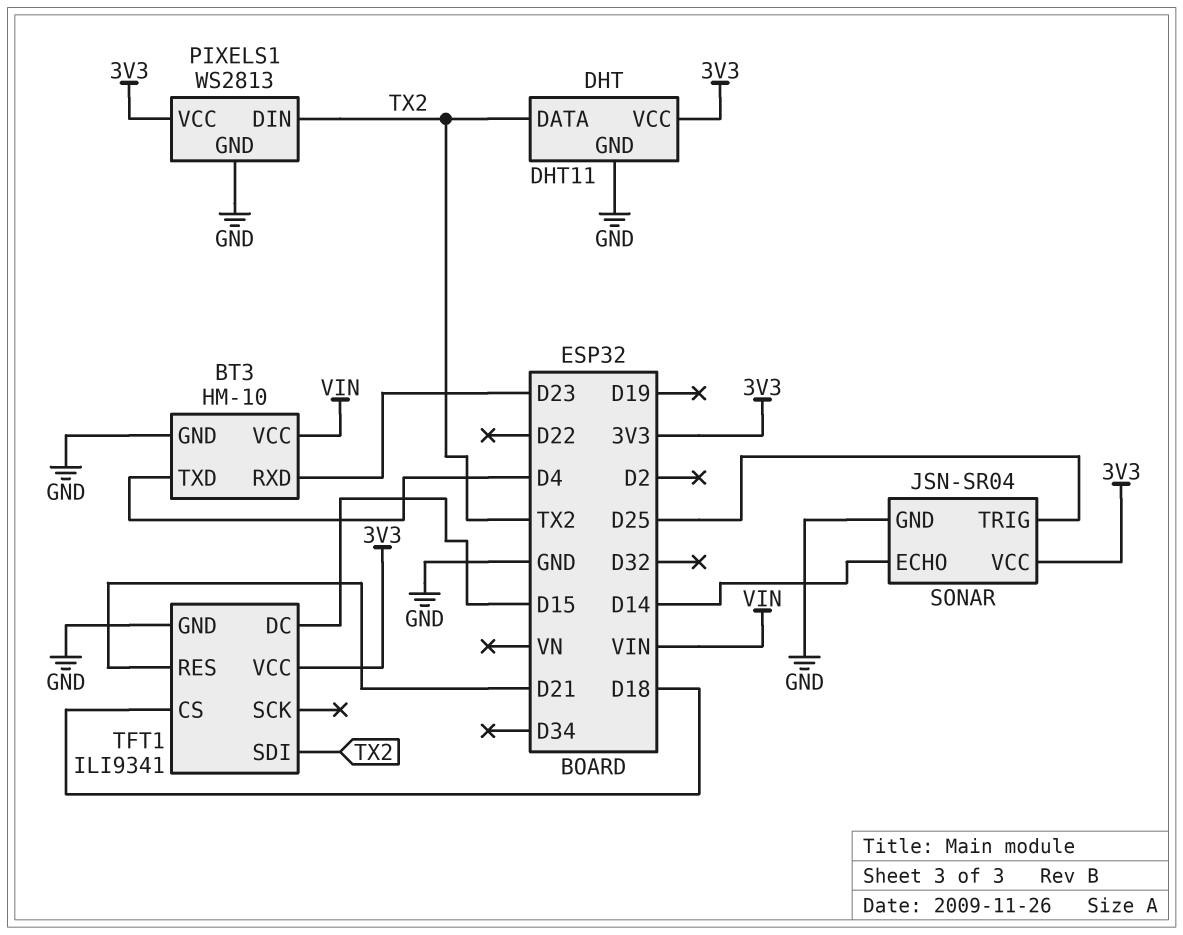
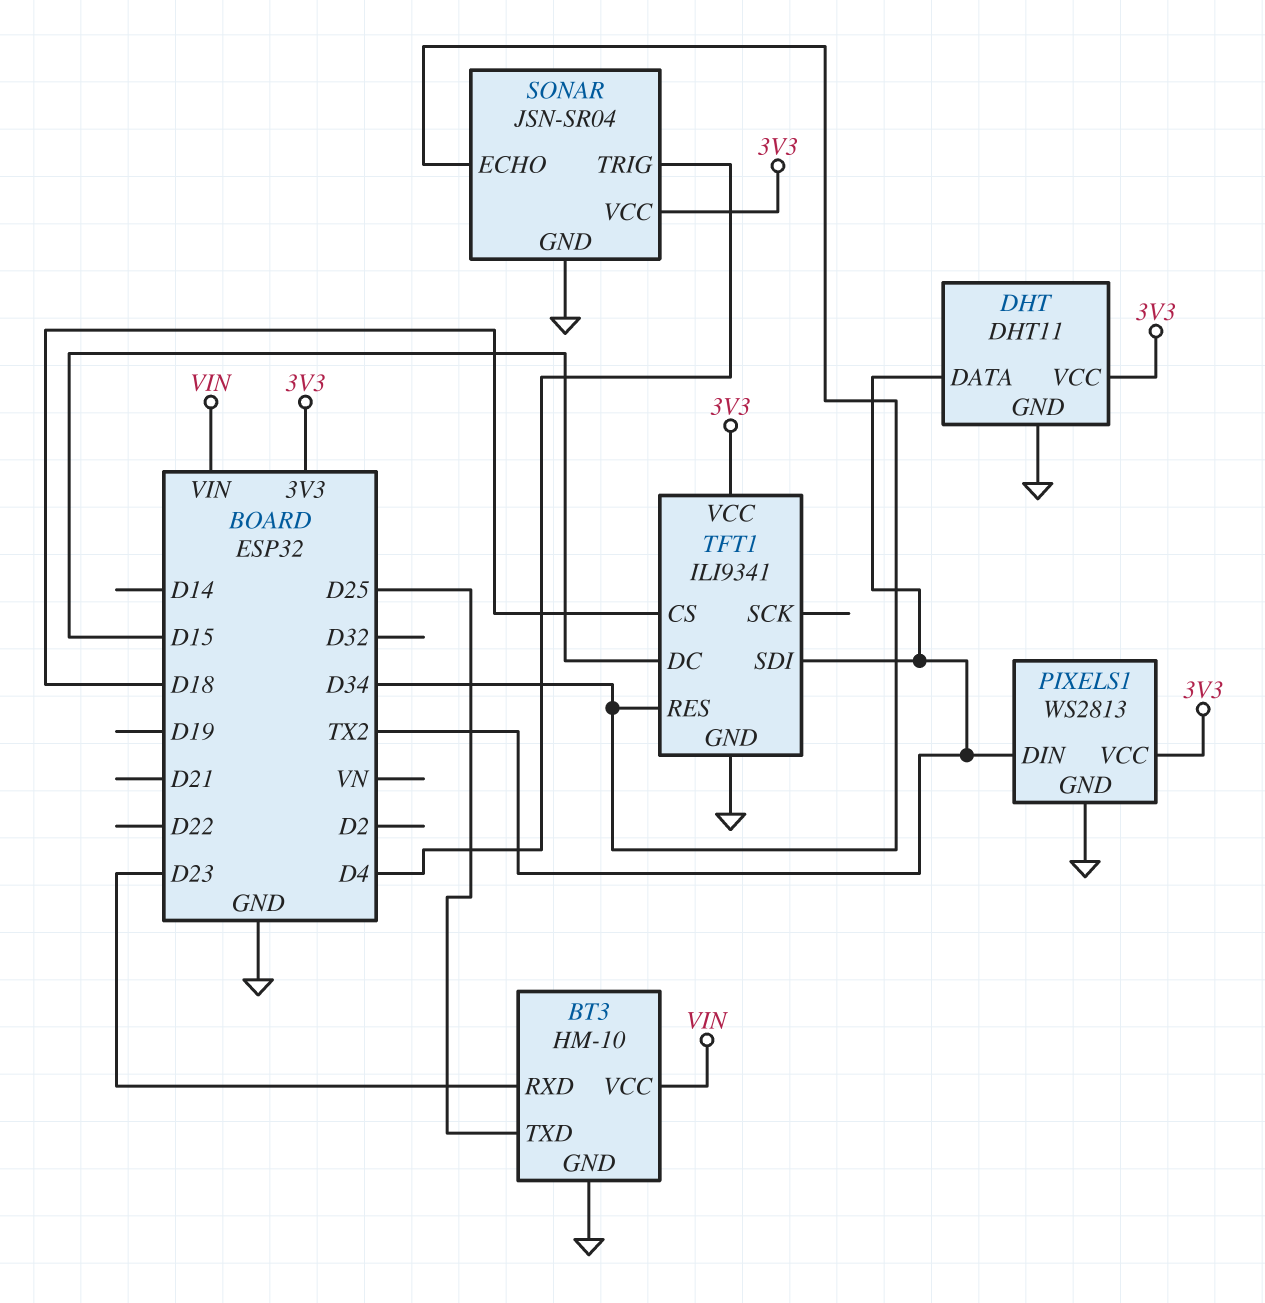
BT3 pin TXD: D4 -> D25
SONAR pin ECHO: D14 -> D34
SONAR pin TRIG: D25 -> D4
TFT1 pin RES: D21 -> D34

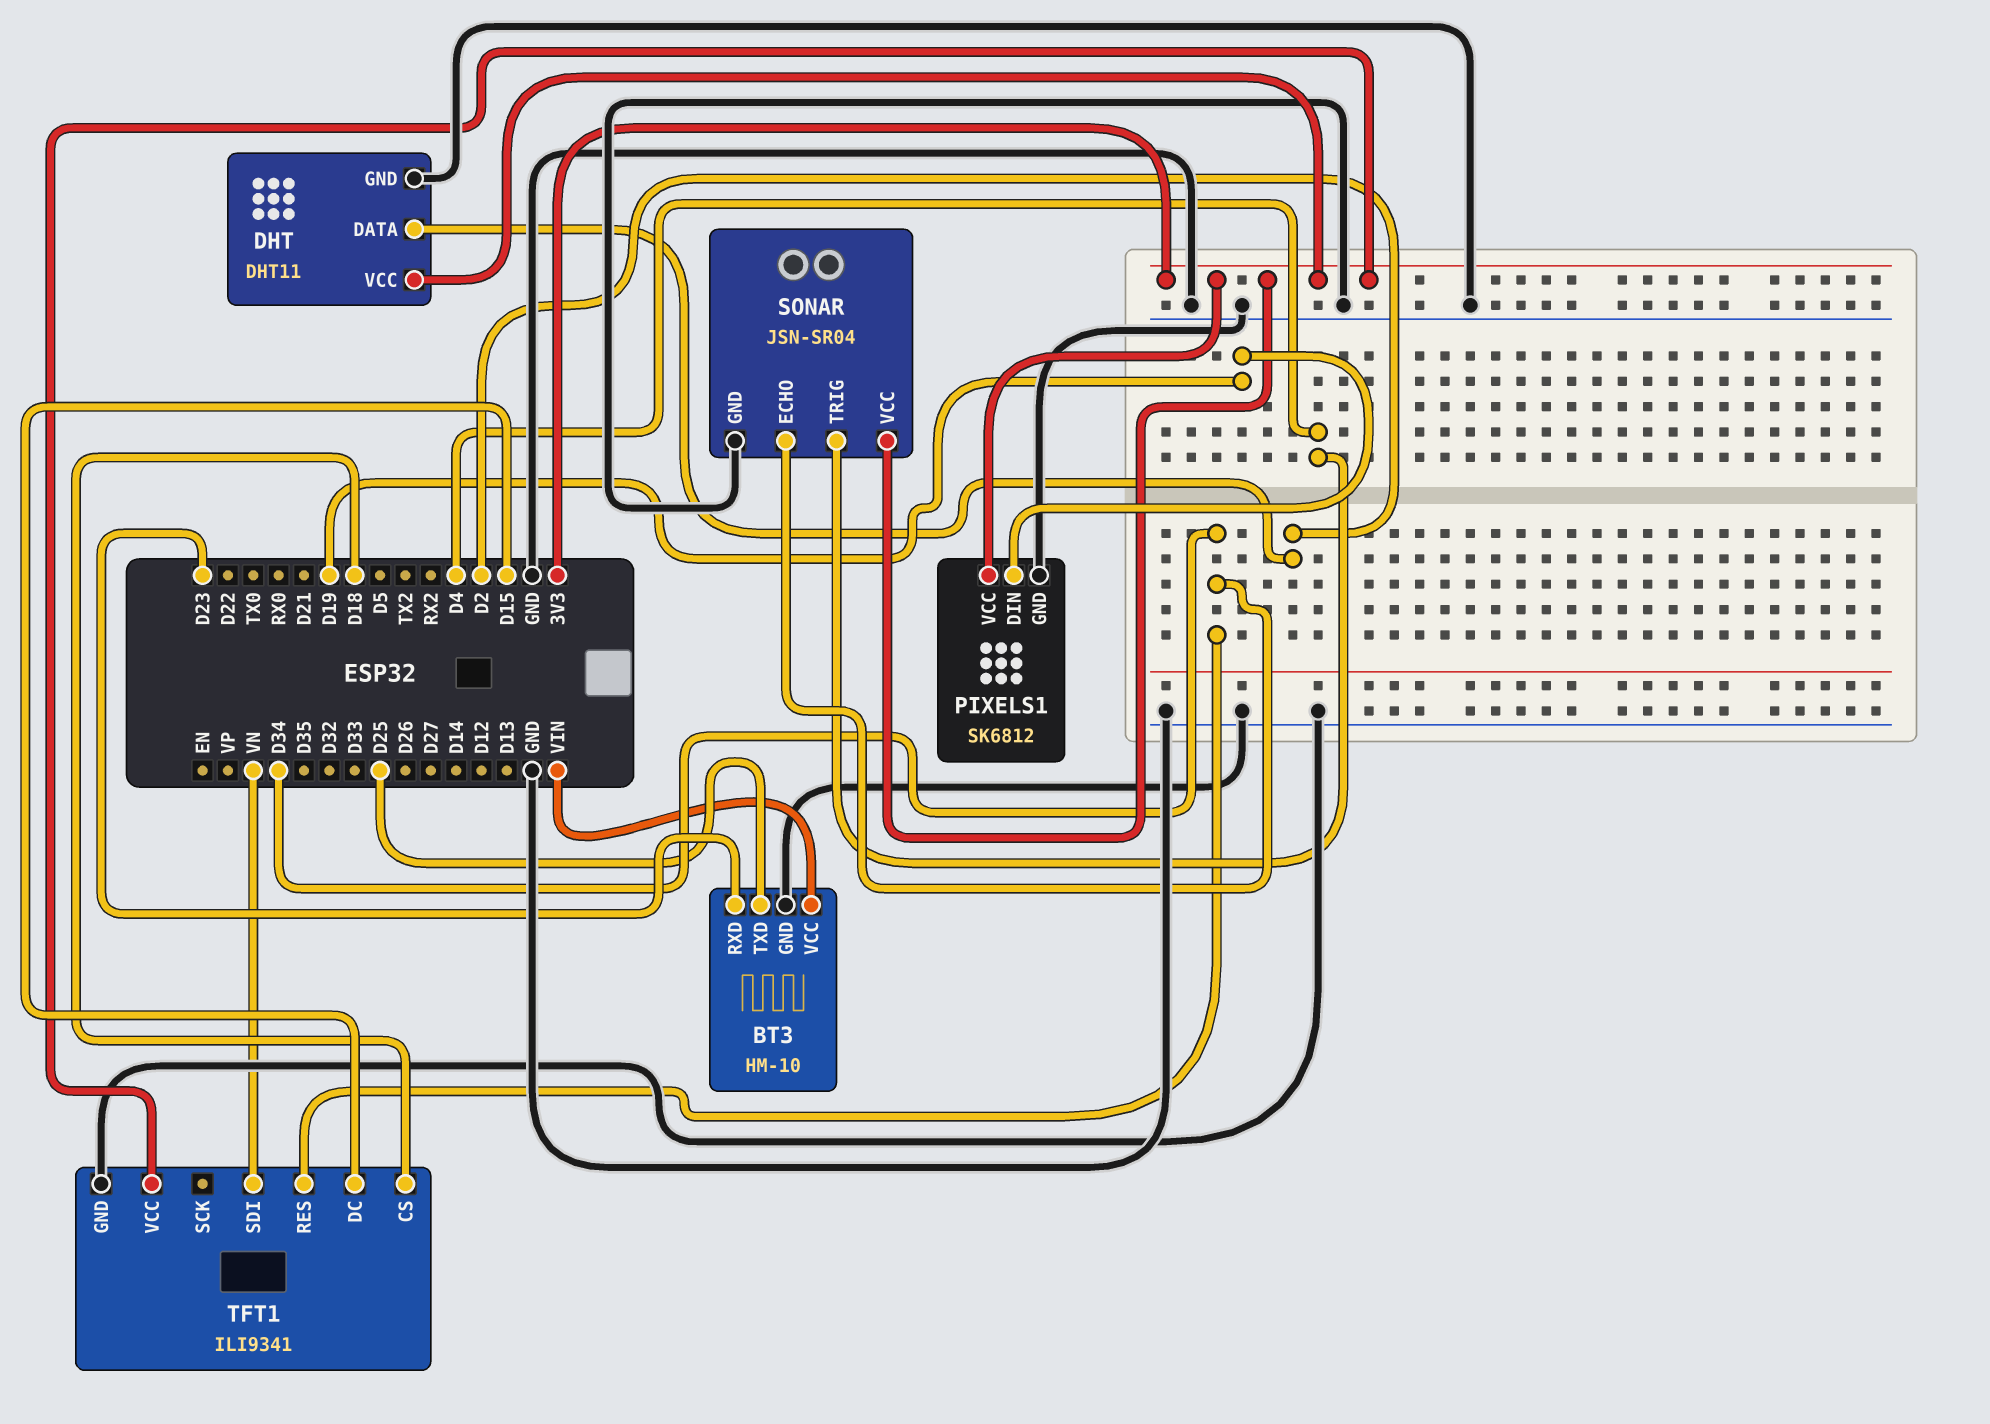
DHT pin DATA: TX2 -> D2
PIXELS1: WS2813 -> SK6812
PIXELS1 pin DIN: TX2 -> D19
TFT1 pin SDI: TX2 -> VN

